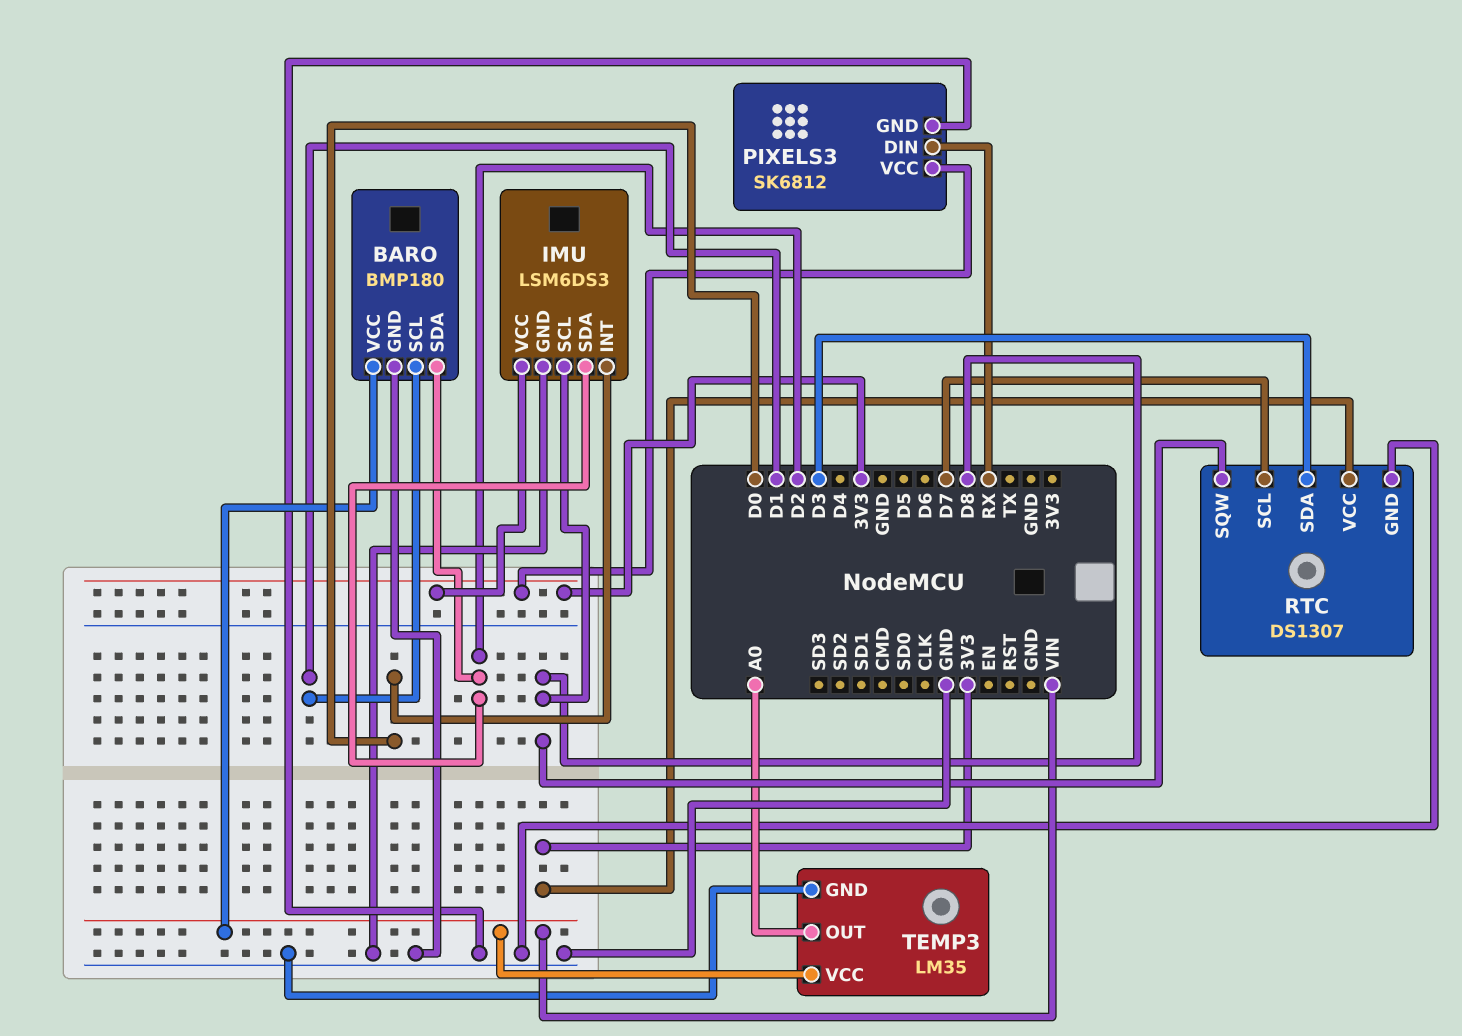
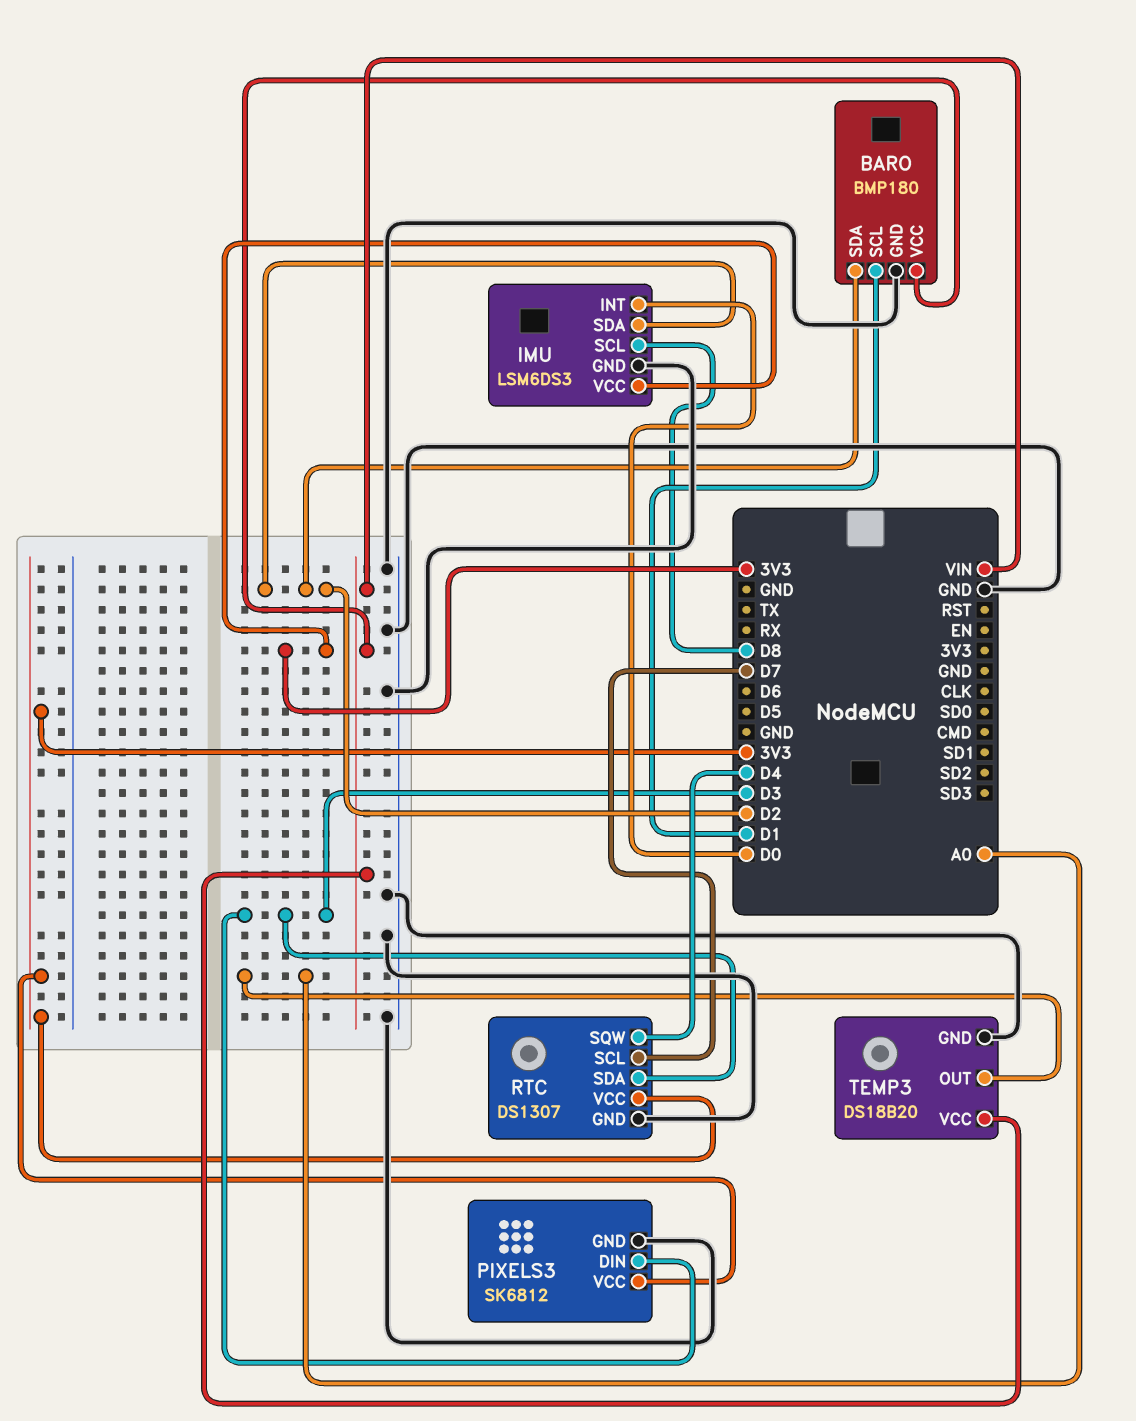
PIXELS3 pin DIN: RX -> D3
RTC pin SQW: D8 -> D4
TEMP3: LM35 -> DS18B20

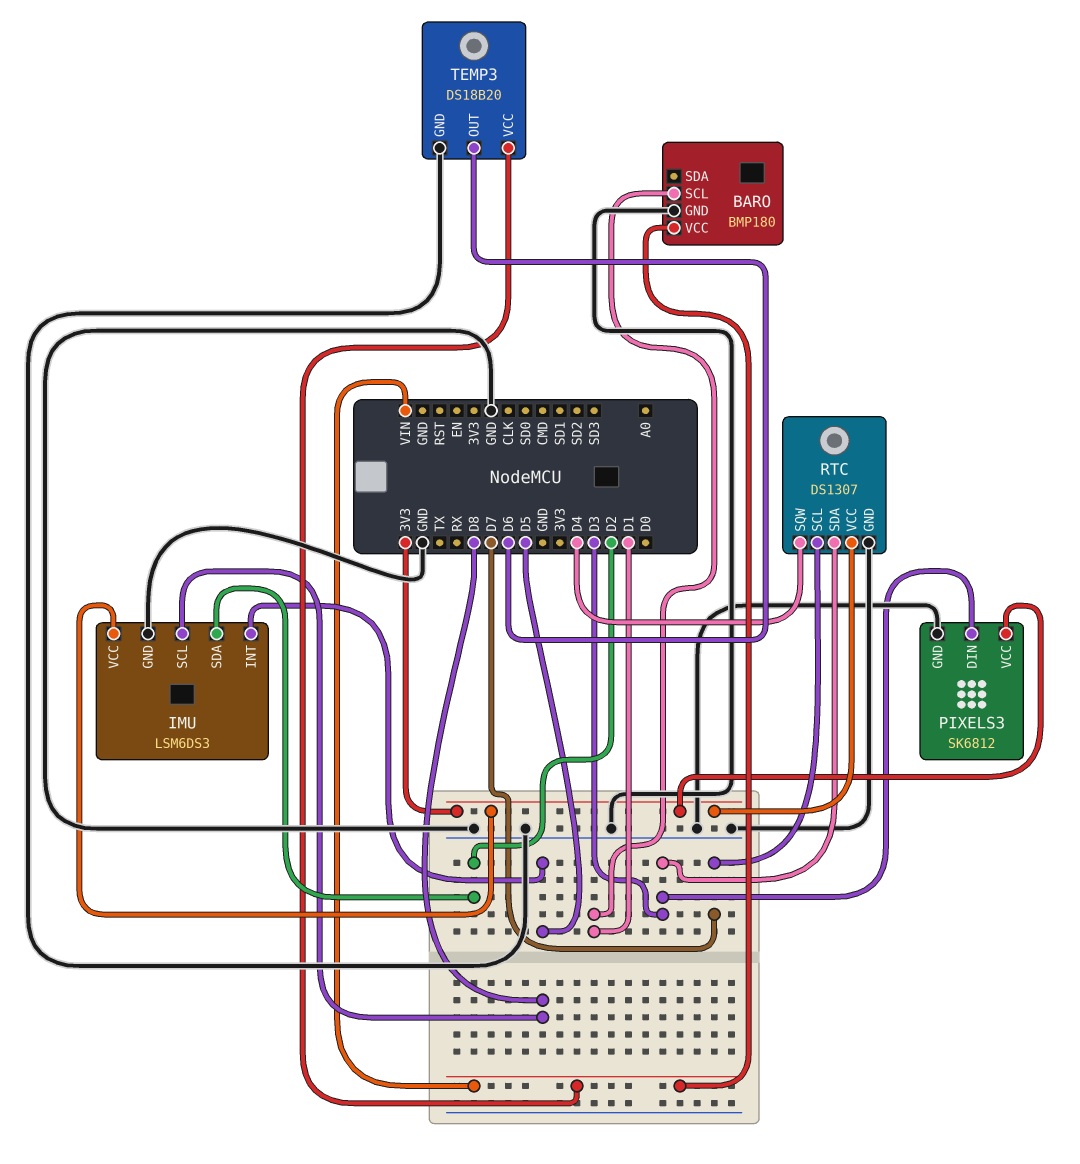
BARO pin SDA: D2 -> none
IMU pin INT: D0 -> D5
TEMP3 pin OUT: A0 -> D6

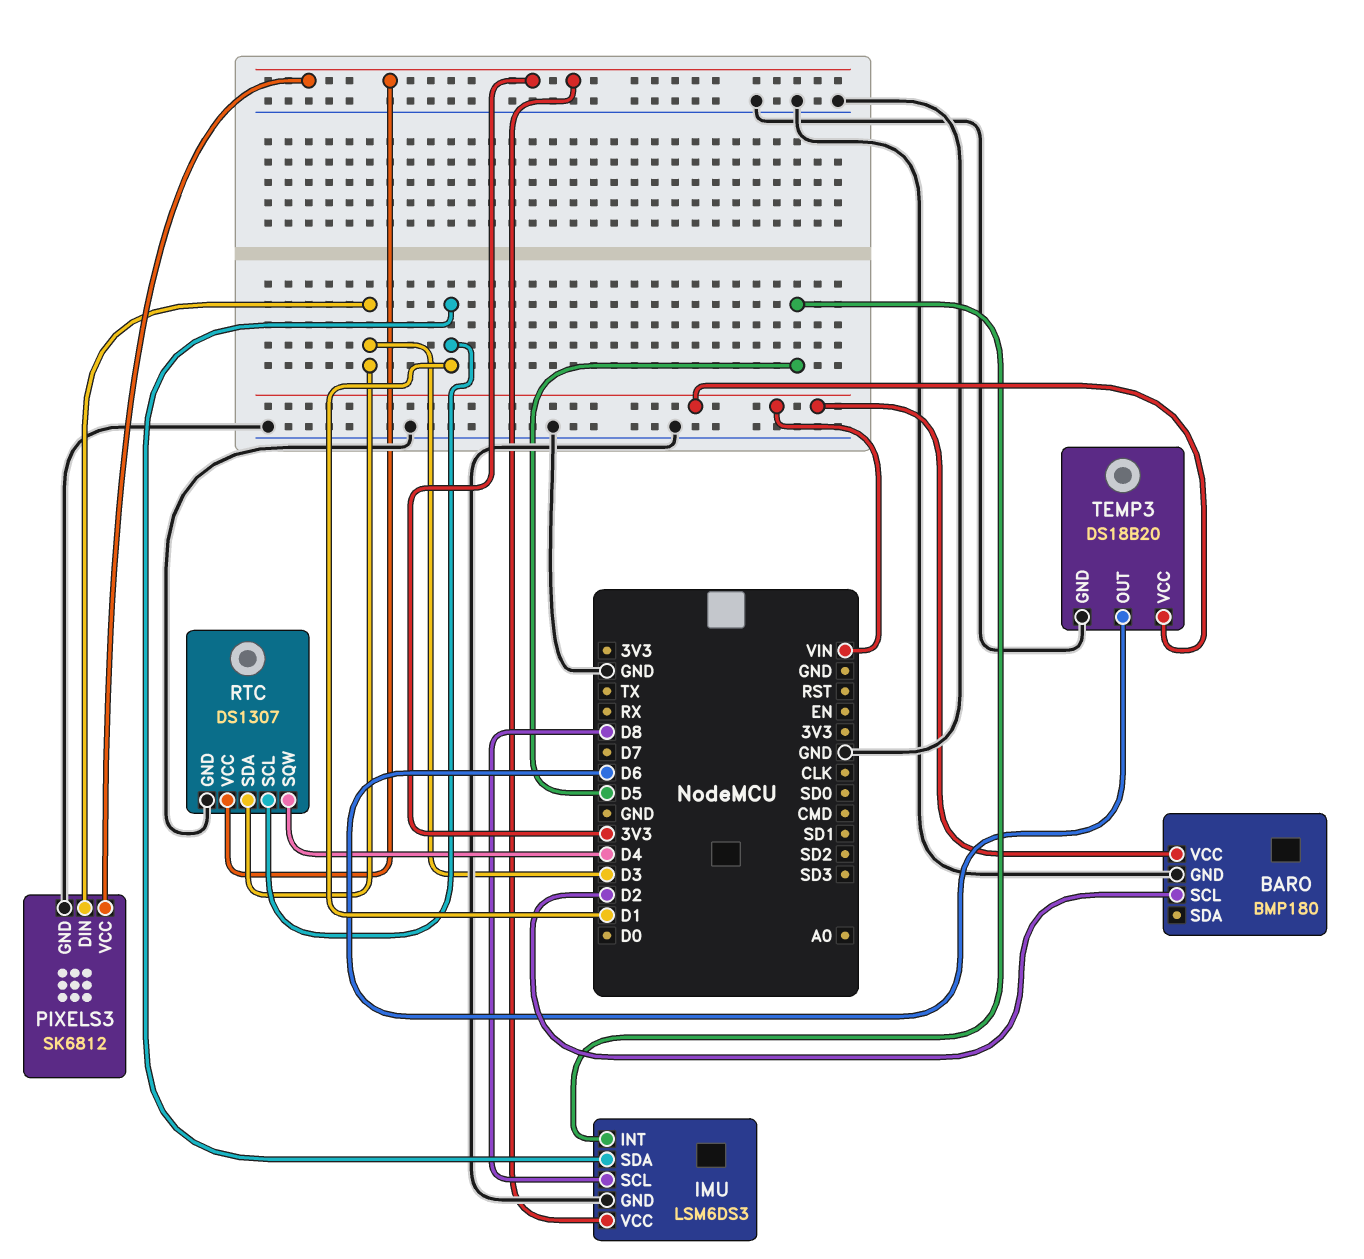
BARO pin SCL: D1 -> D2
IMU pin SDA: D2 -> D1
RTC pin SCL: D7 -> D1

